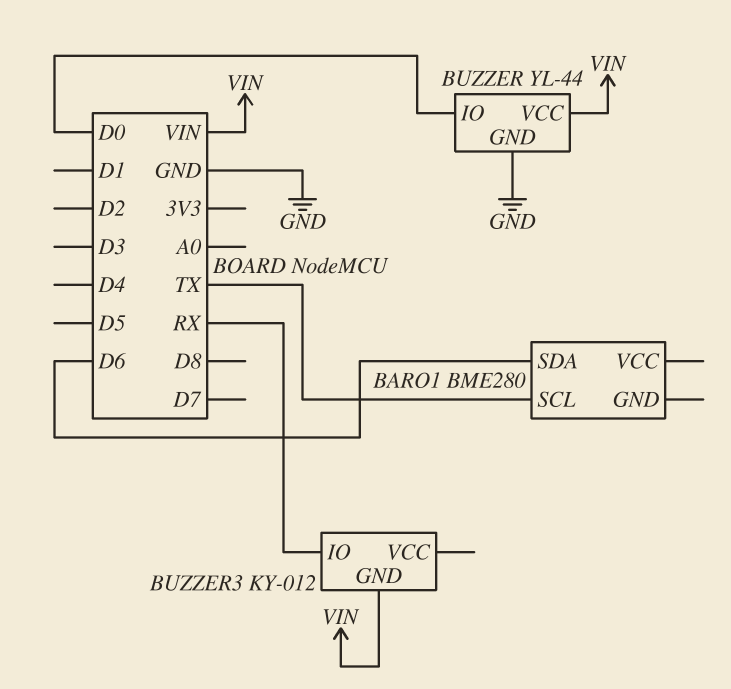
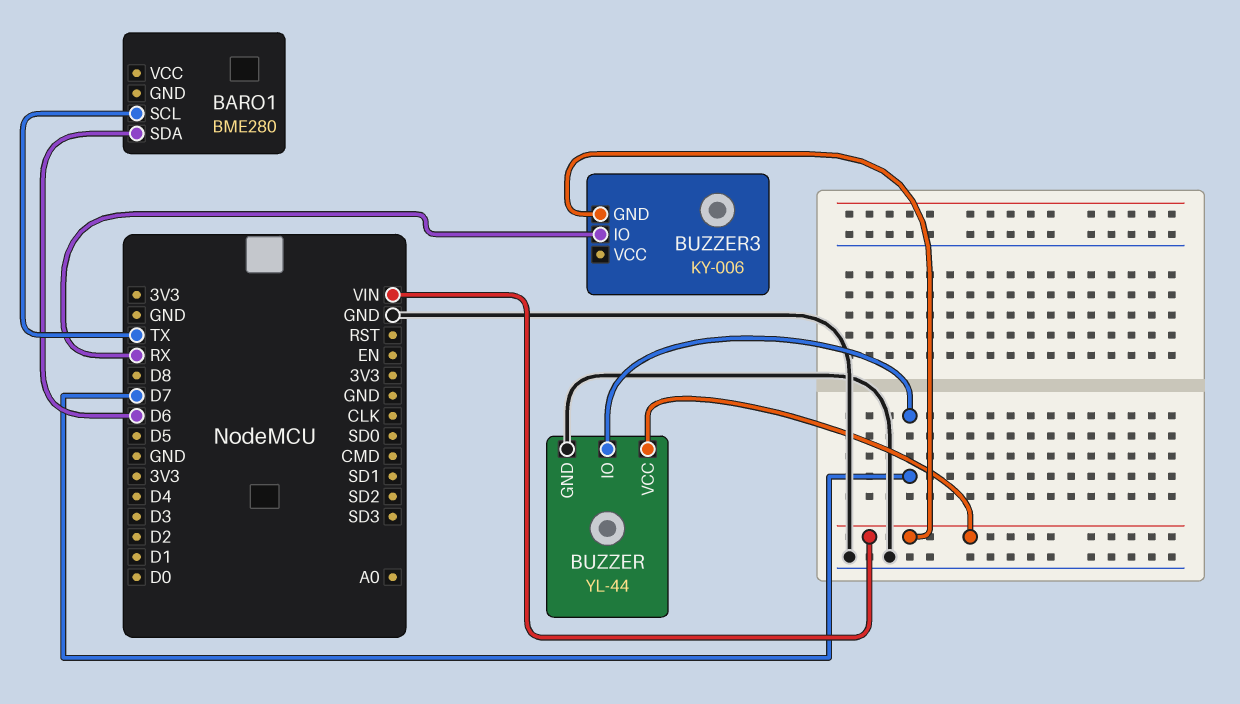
BUZZER pin IO: D0 -> D7
BUZZER3: KY-012 -> KY-006

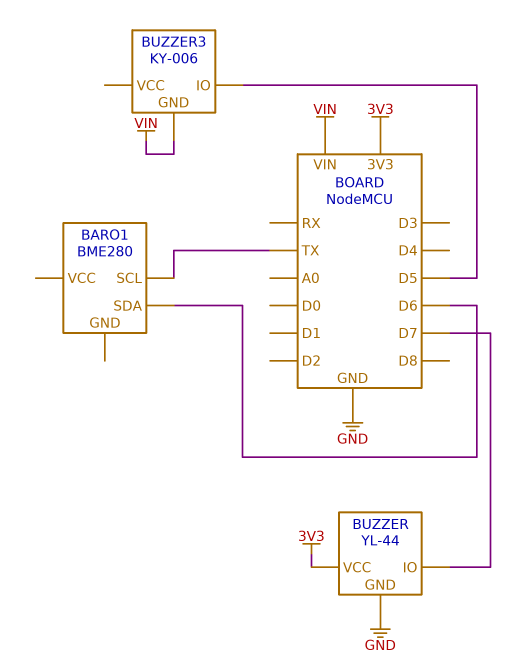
BUZZER pin VCC: VIN -> 3V3
BUZZER3 pin IO: RX -> D5

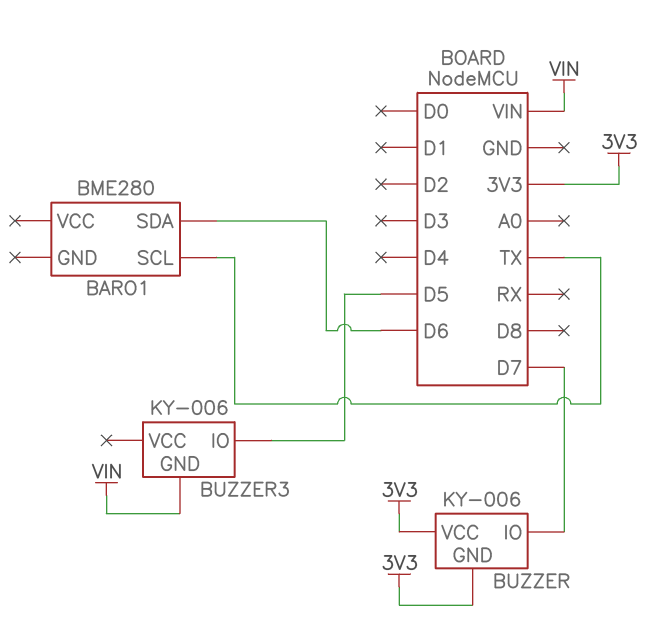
BUZZER: YL-44 -> KY-006
BUZZER pin GND: GND -> 3V3

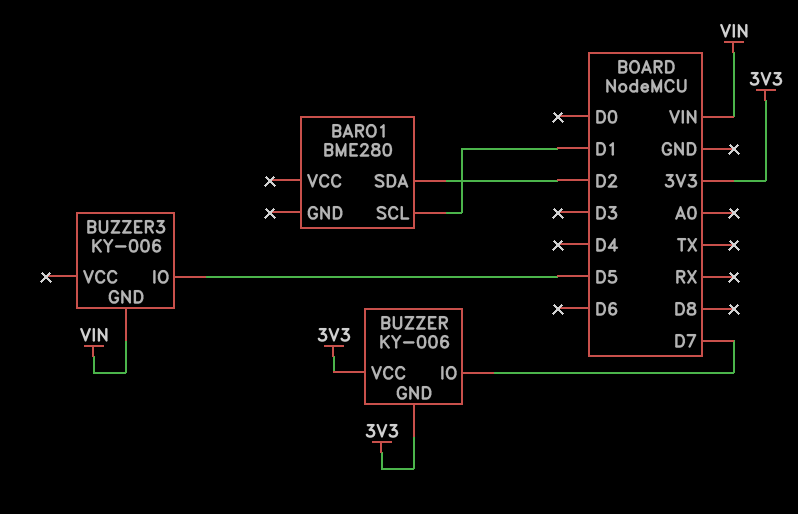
BARO1 pin SCL: TX -> D1
BARO1 pin SDA: D6 -> D2

